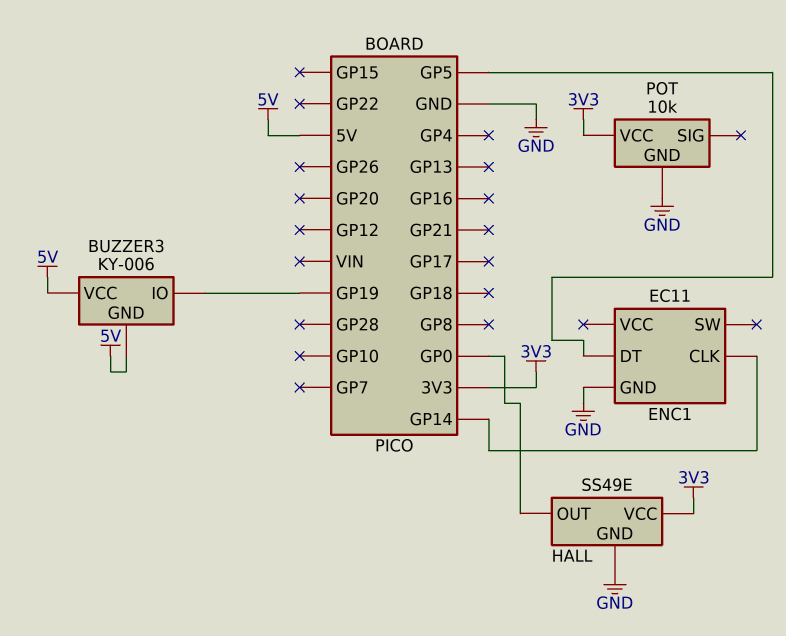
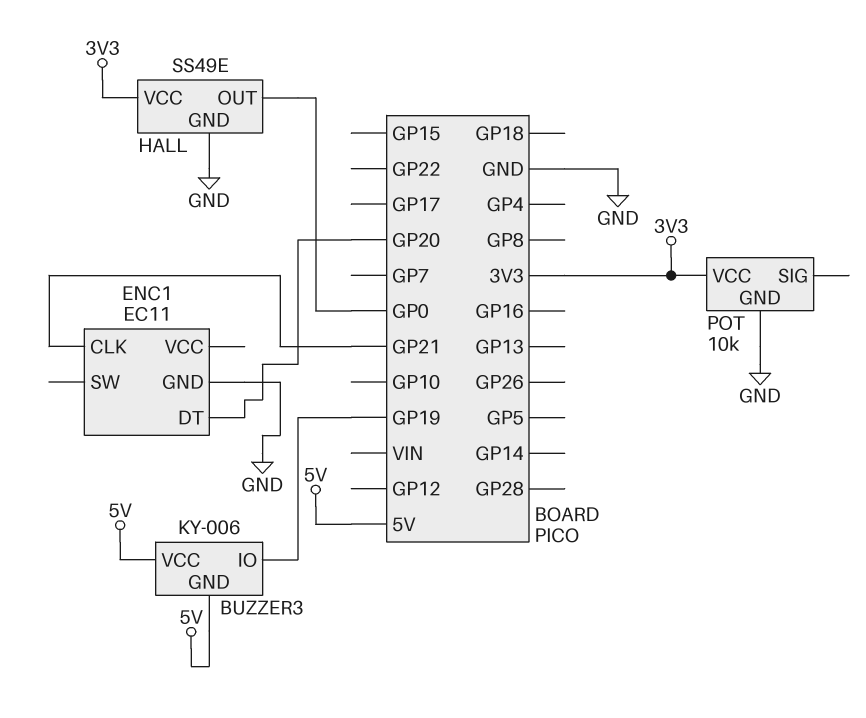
ENC1 pin CLK: GP14 -> GP21
ENC1 pin DT: GP5 -> GP20

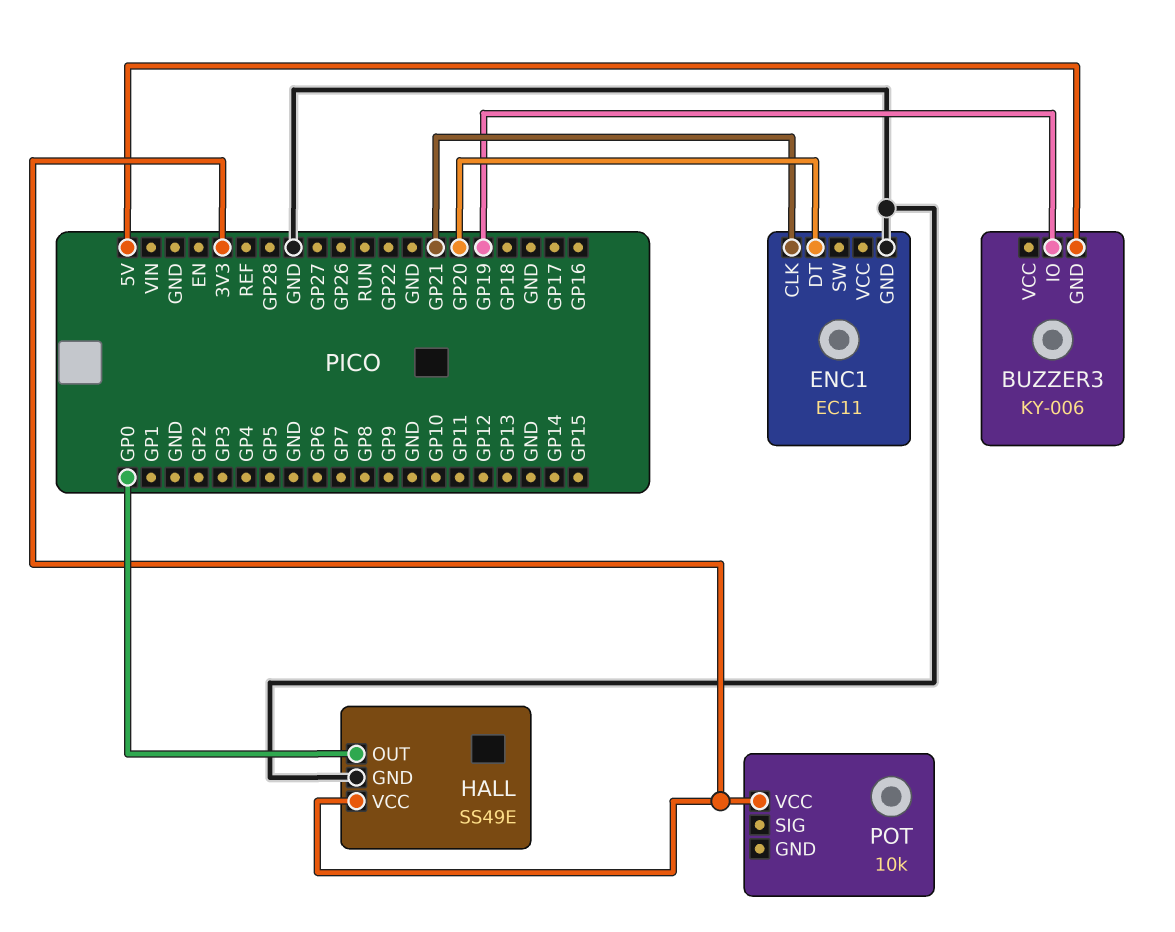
BUZZER3 pin VCC: 5V -> none
POT pin GND: GND -> none

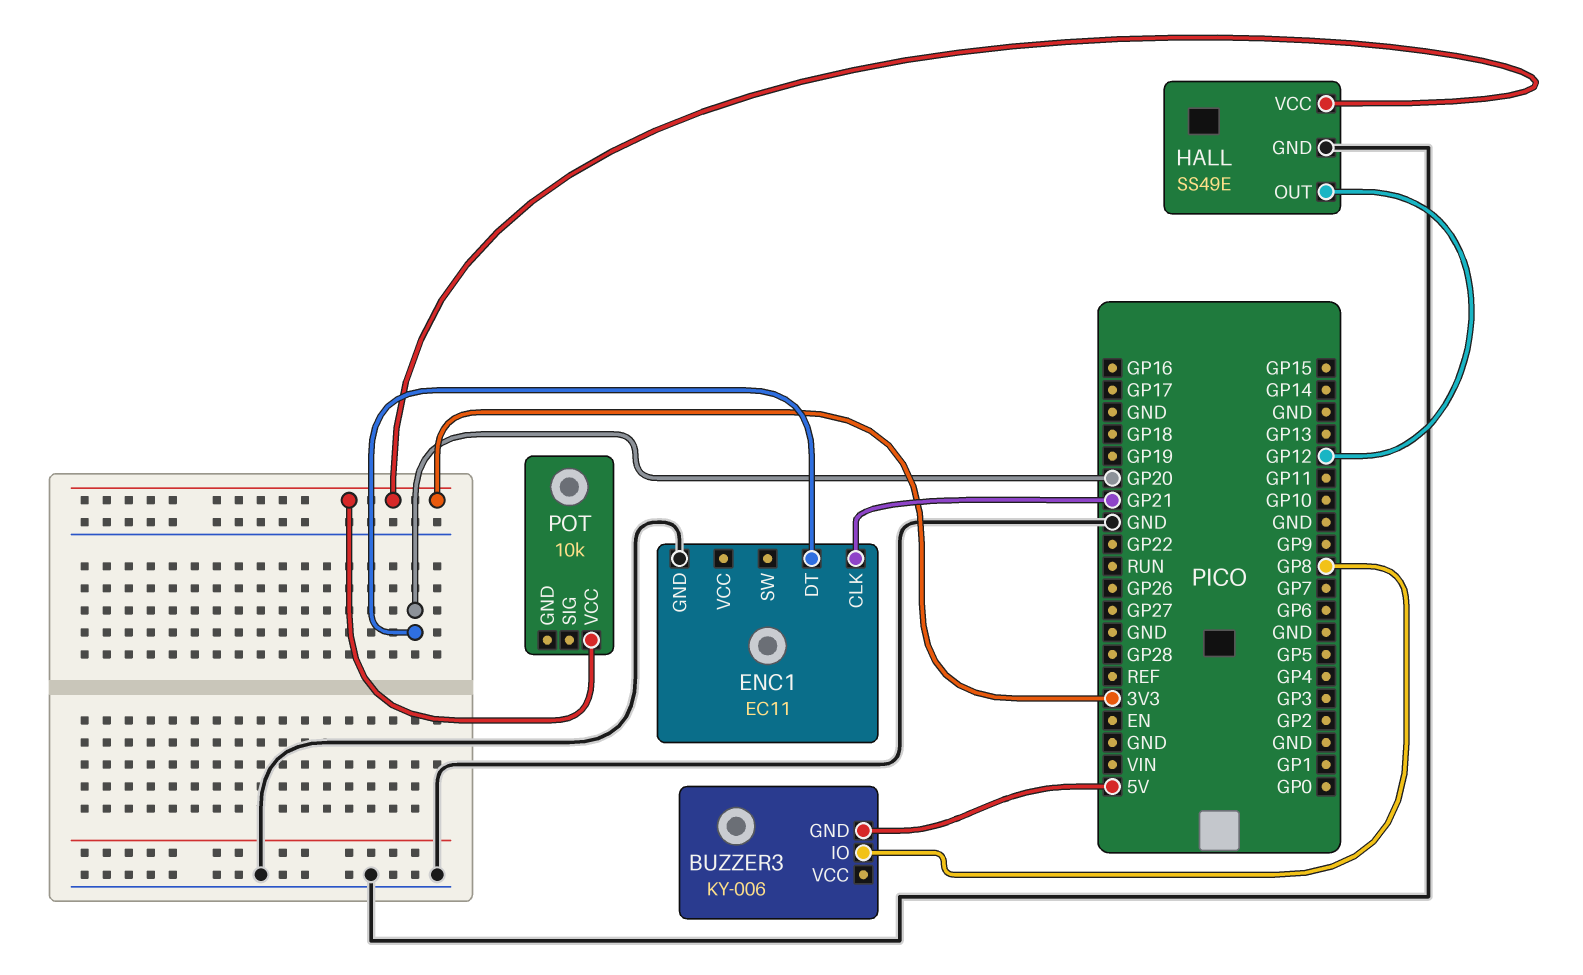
BUZZER3 pin IO: GP19 -> GP8
HALL pin OUT: GP0 -> GP12

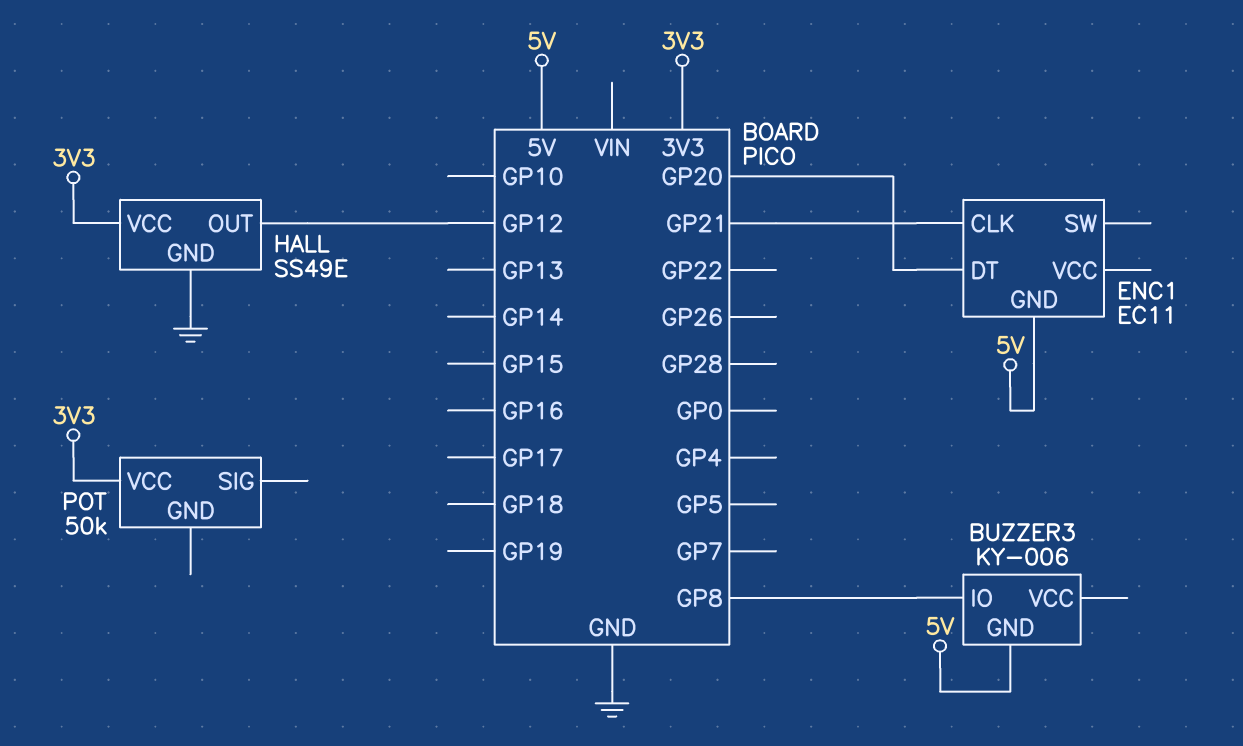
ENC1 pin GND: GND -> 5V
POT: 10k -> 50k

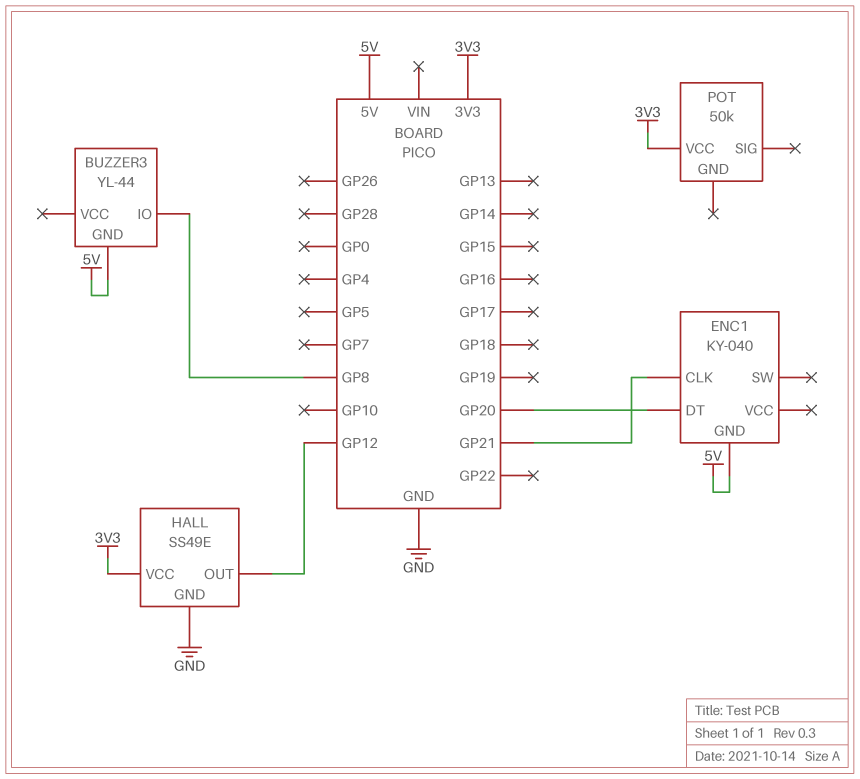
BUZZER3: KY-006 -> YL-44
ENC1: EC11 -> KY-040

